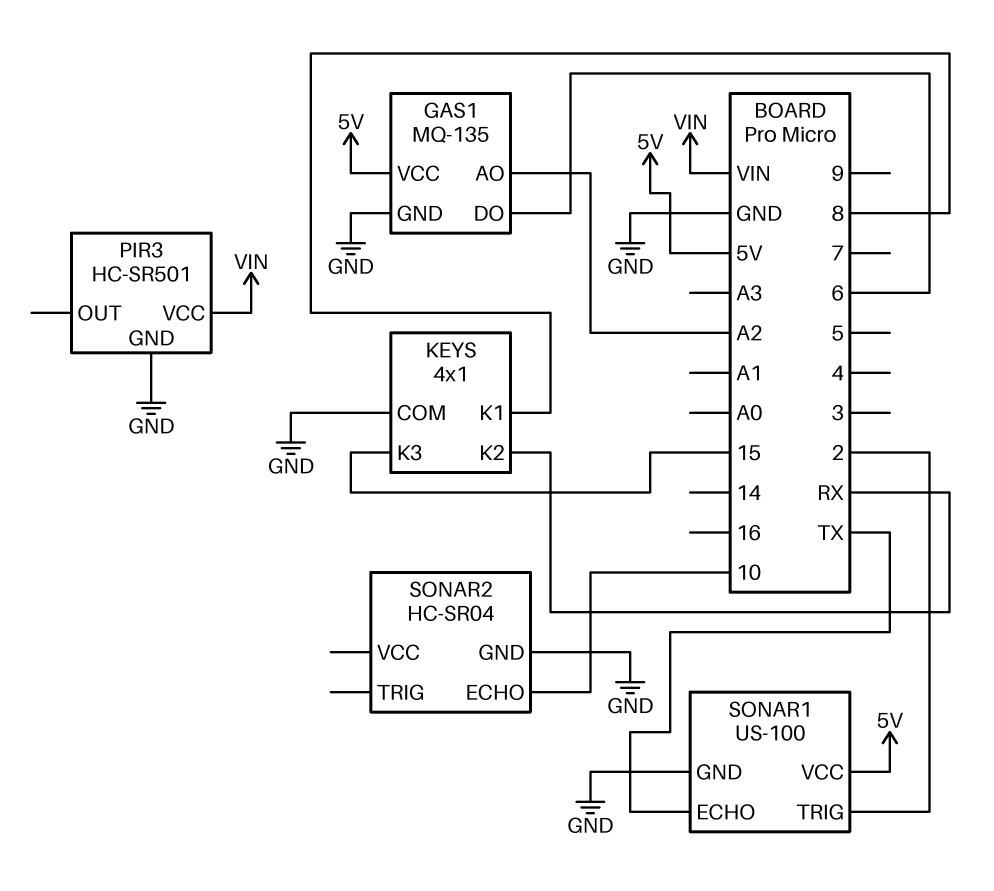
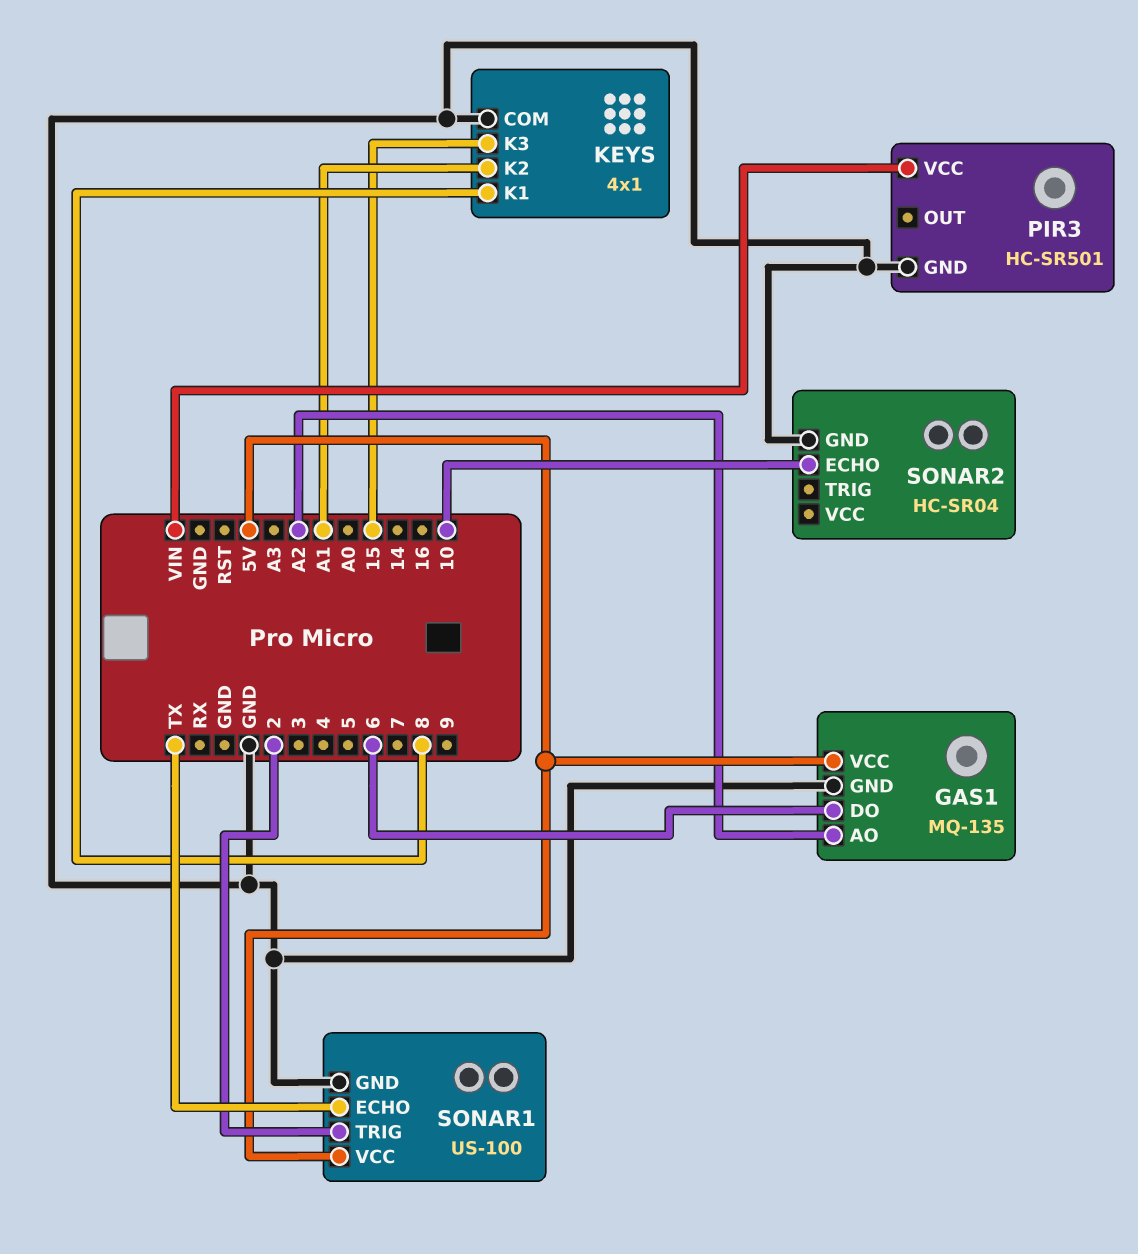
KEYS pin K2: RX -> A1

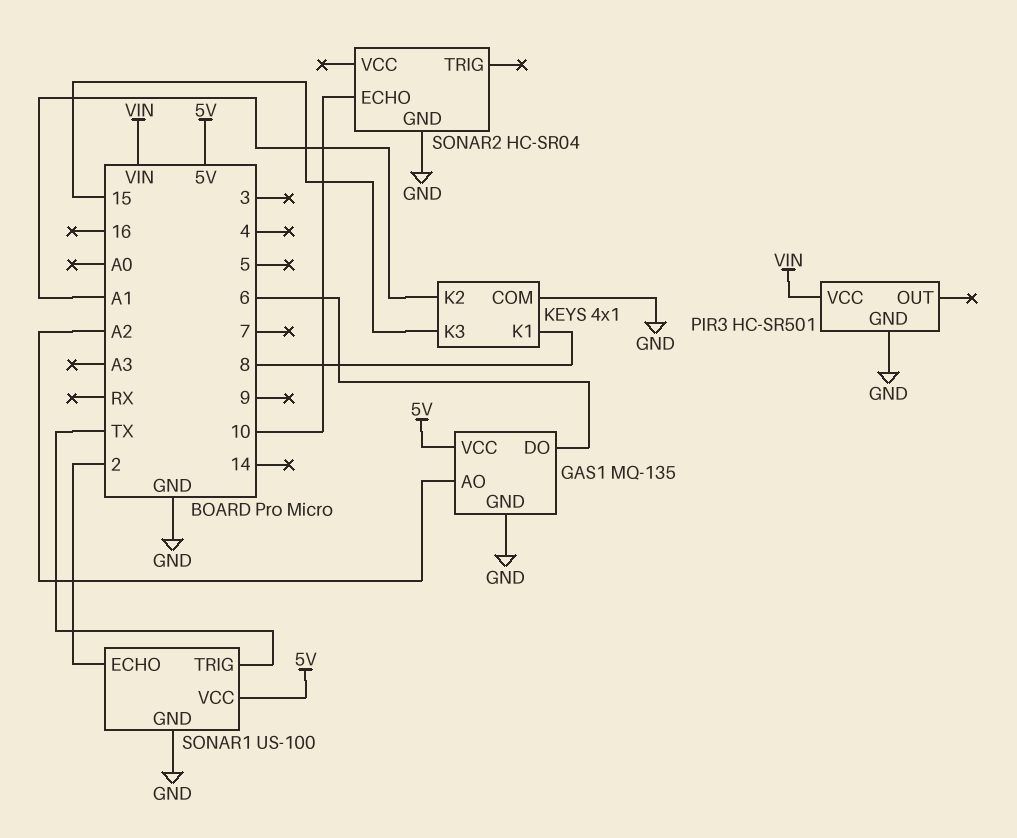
SONAR1 pin ECHO: TX -> 2
SONAR1 pin TRIG: 2 -> TX

